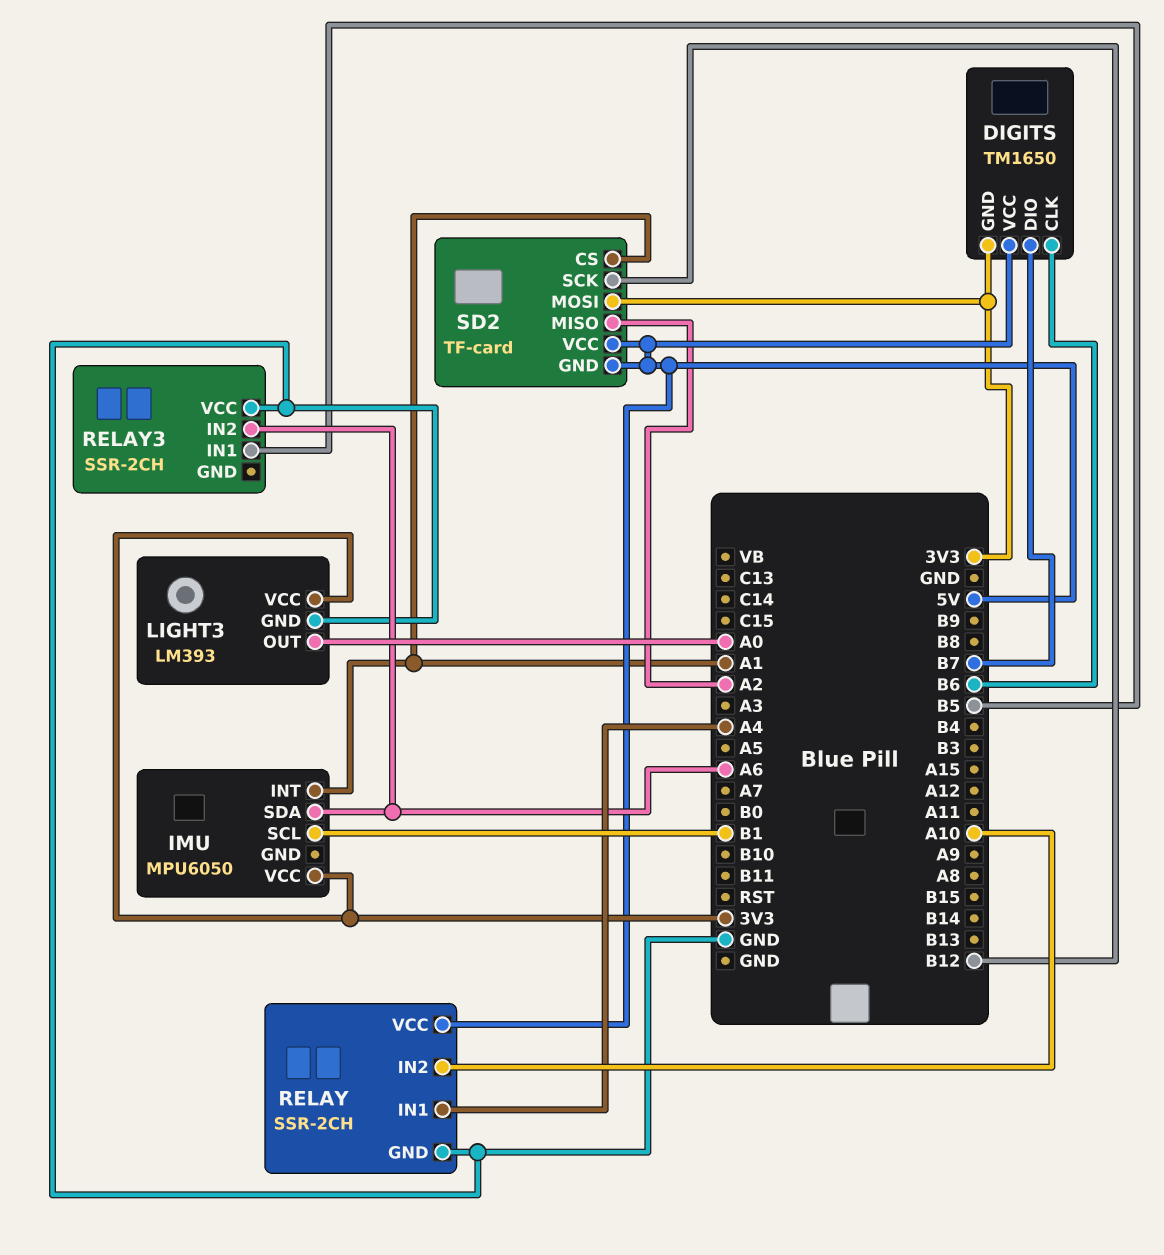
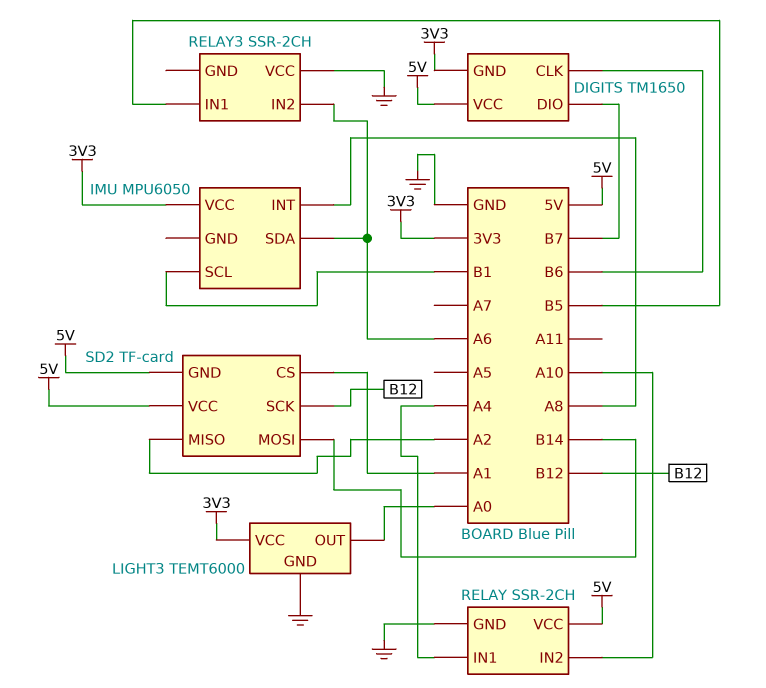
IMU pin INT: A1 -> A8
LIGHT3: LM393 -> TEMT6000
SD2 pin MOSI: 3V3 -> B14

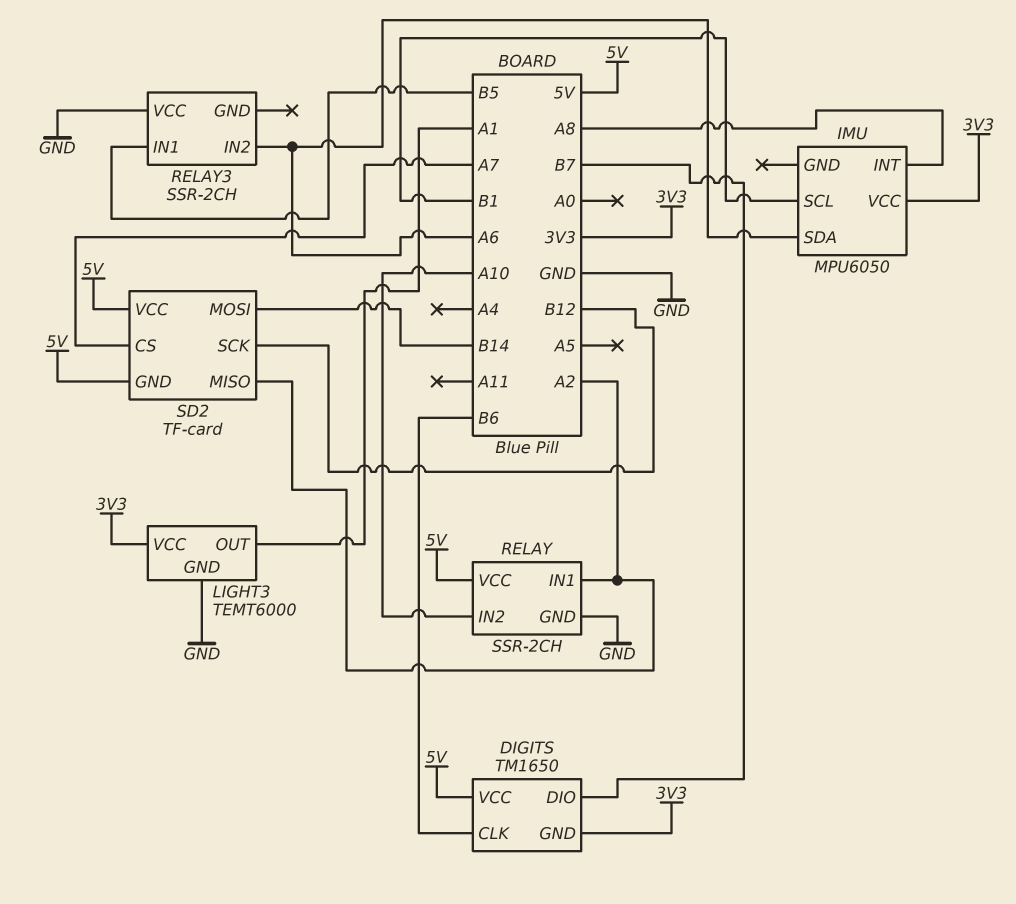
LIGHT3 pin OUT: A0 -> A1
RELAY pin IN1: A4 -> A2
SD2 pin CS: A1 -> A7

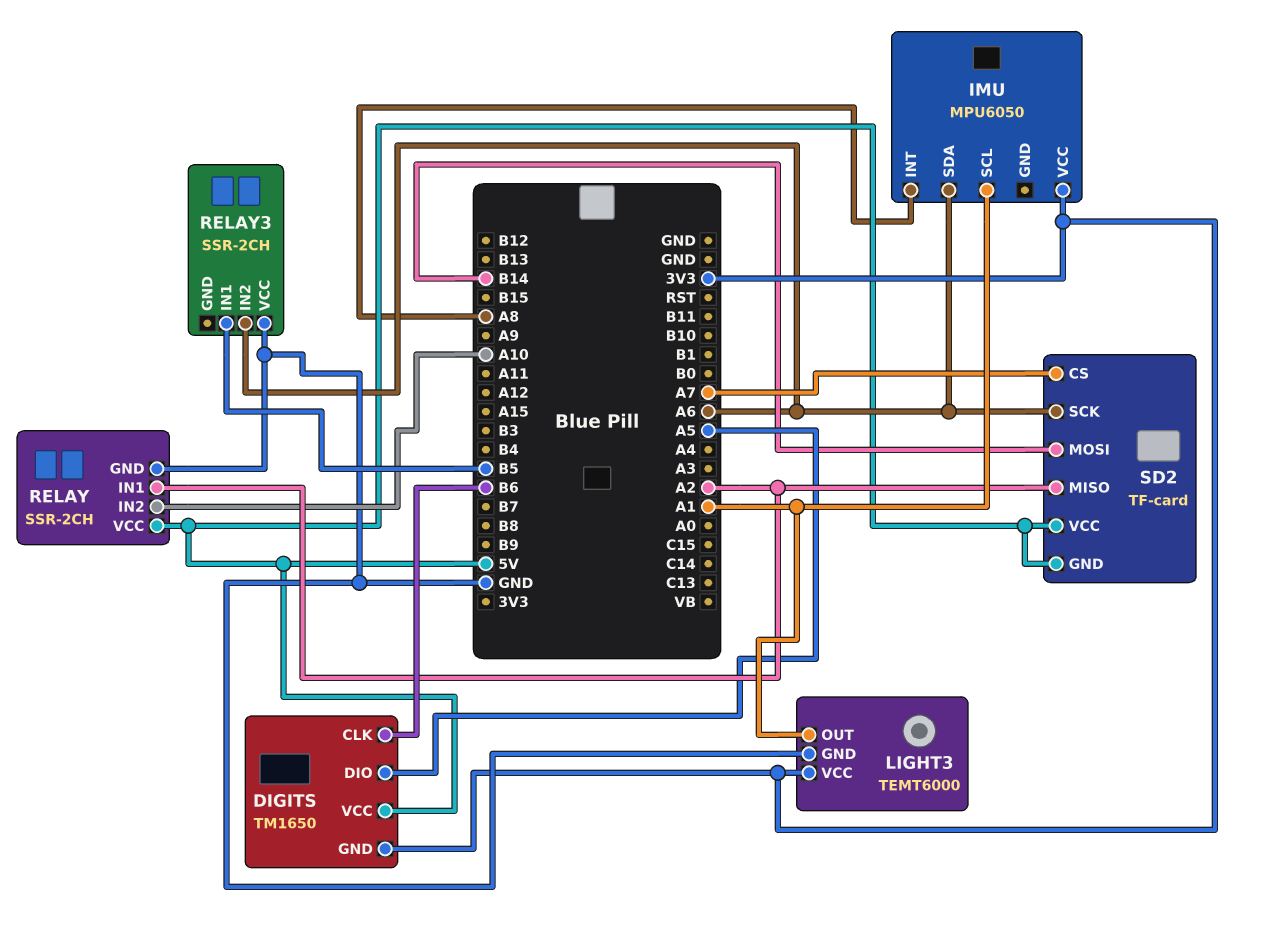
DIGITS pin DIO: B7 -> A5
IMU pin SCL: B1 -> A1
SD2 pin SCK: B12 -> A6

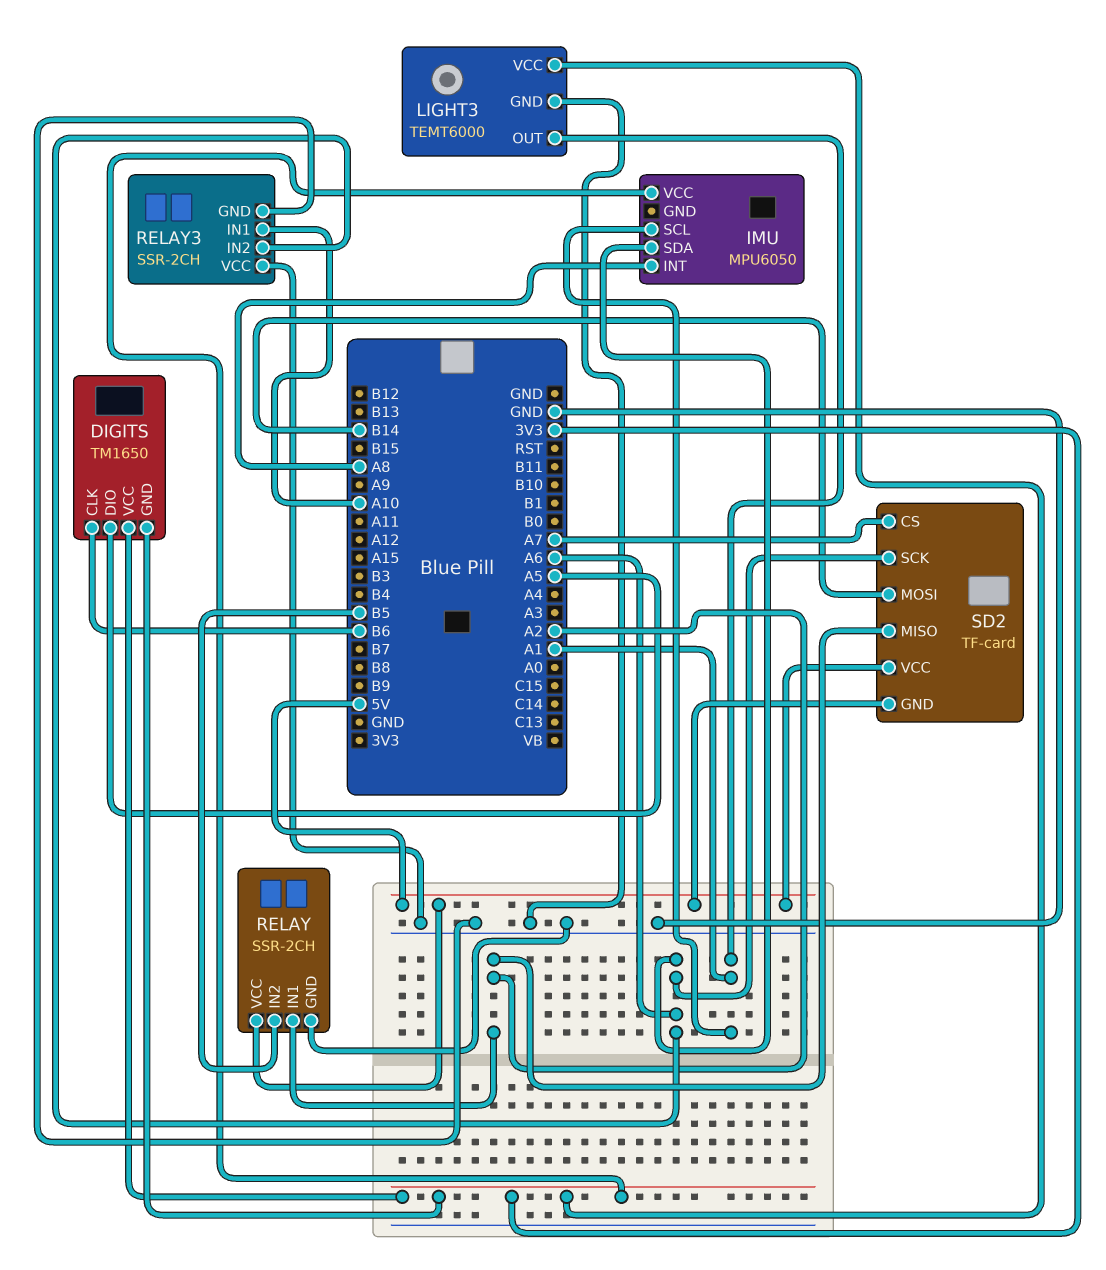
DIGITS pin VCC: 5V -> 3V3
RELAY pin IN2: A10 -> B5
RELAY3 pin GND: none -> GND
RELAY3 pin IN1: B5 -> A10

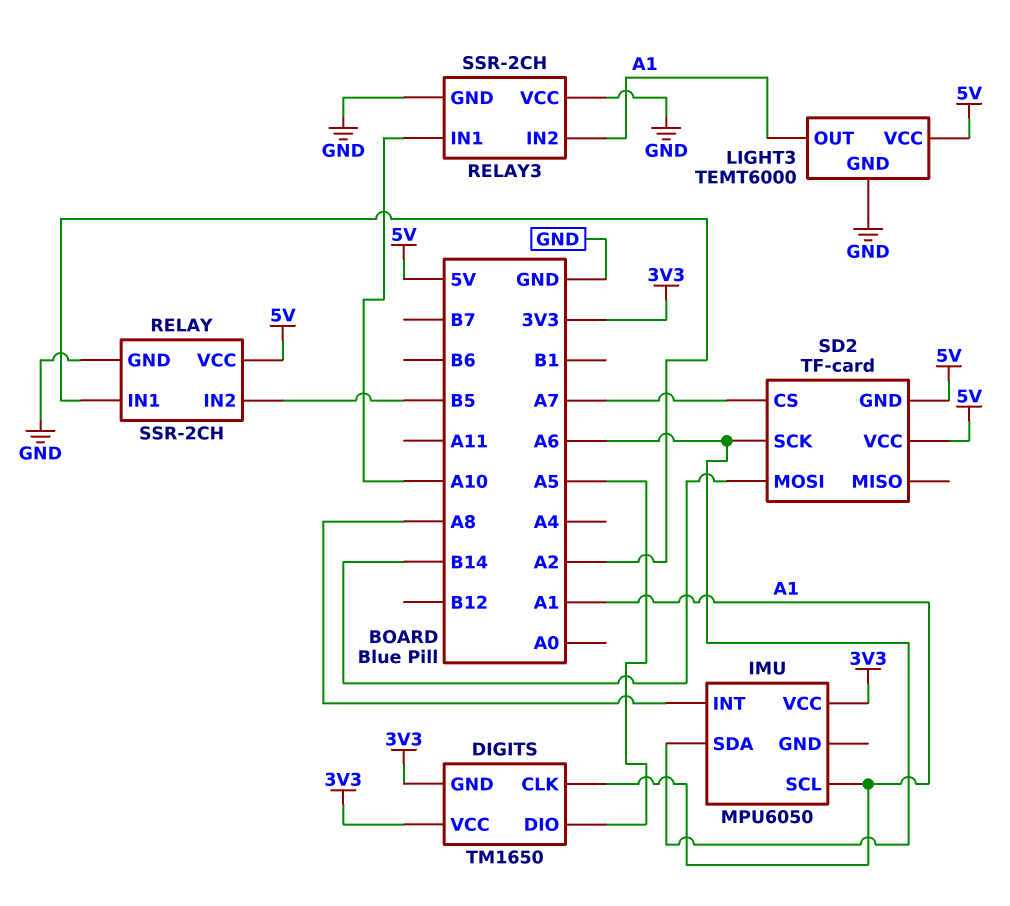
DIGITS pin CLK: B6 -> A1
LIGHT3 pin VCC: 3V3 -> 5V
RELAY3 pin IN2: A6 -> A1
SD2 pin MISO: A2 -> none

